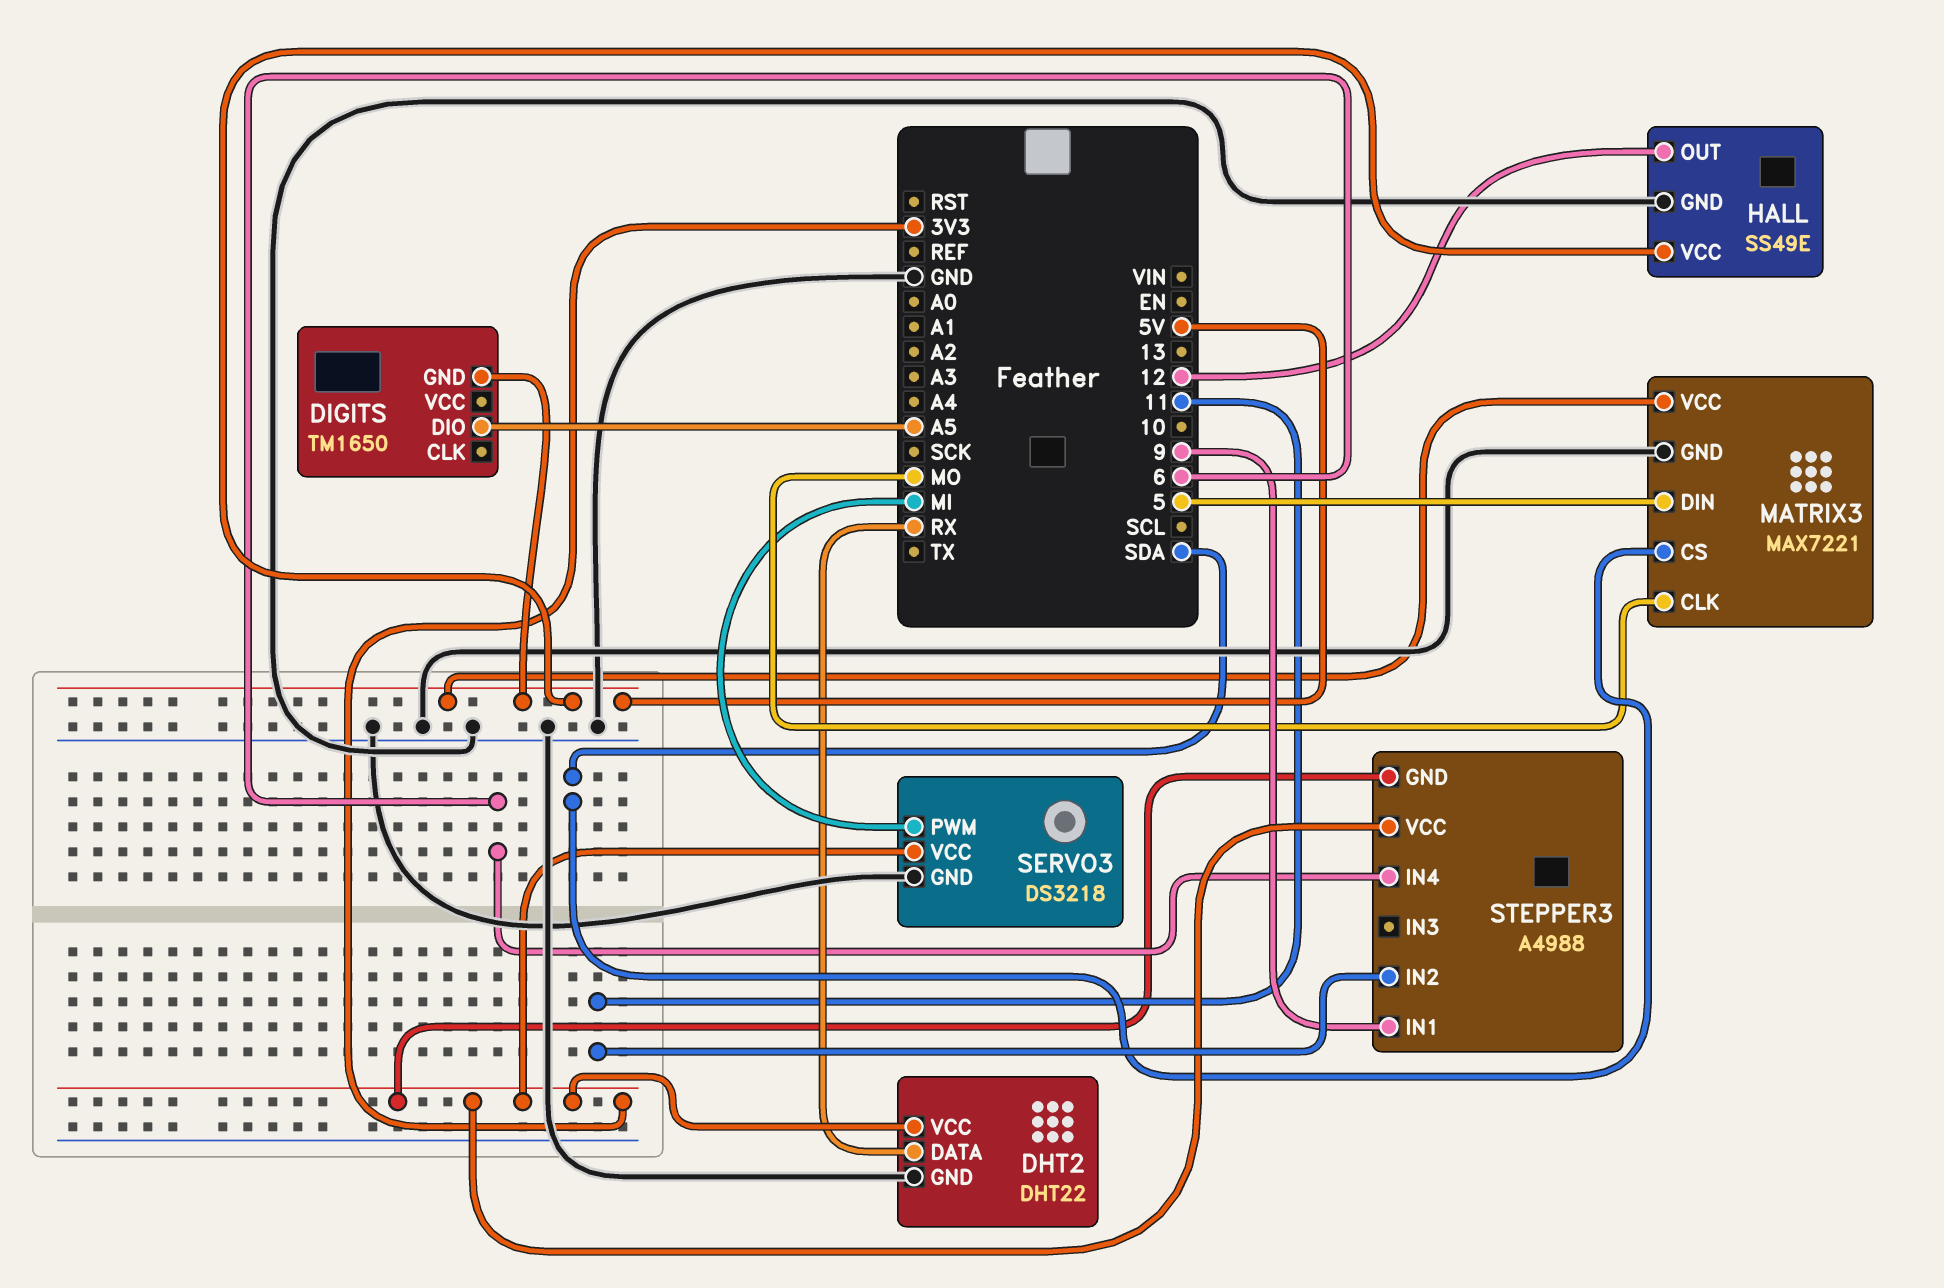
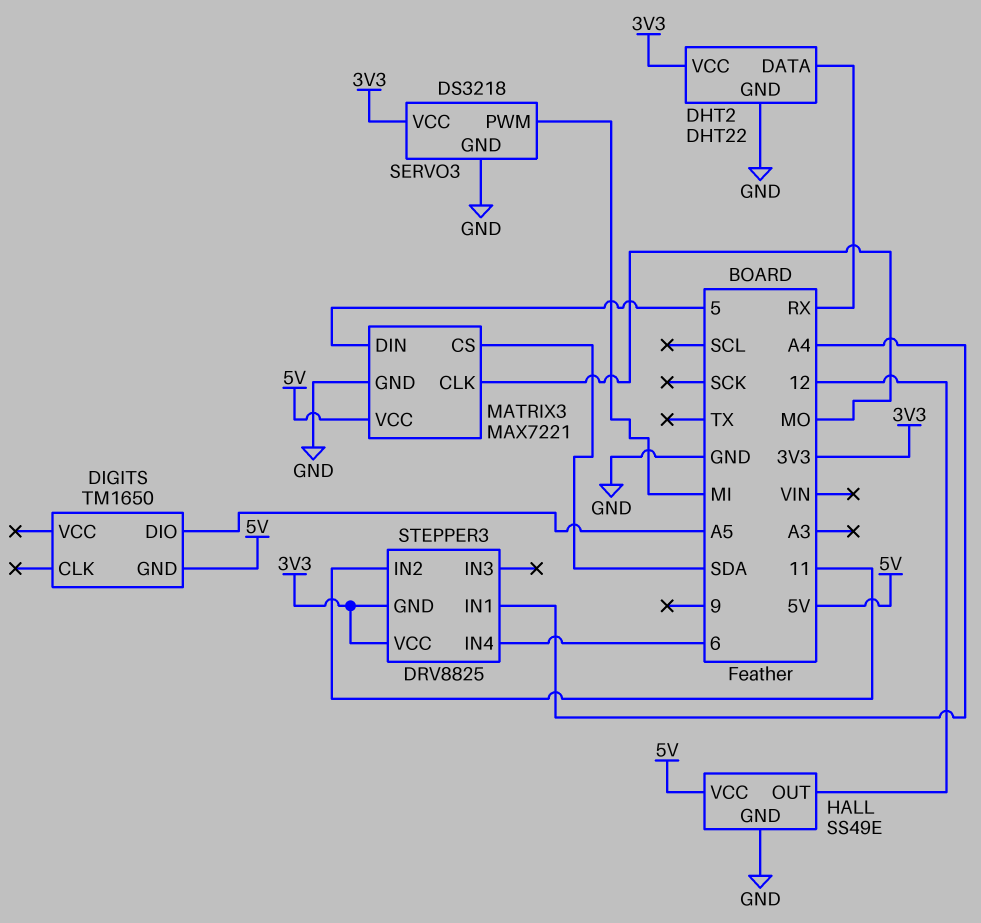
STEPPER3: A4988 -> DRV8825
STEPPER3 pin IN1: 9 -> A4

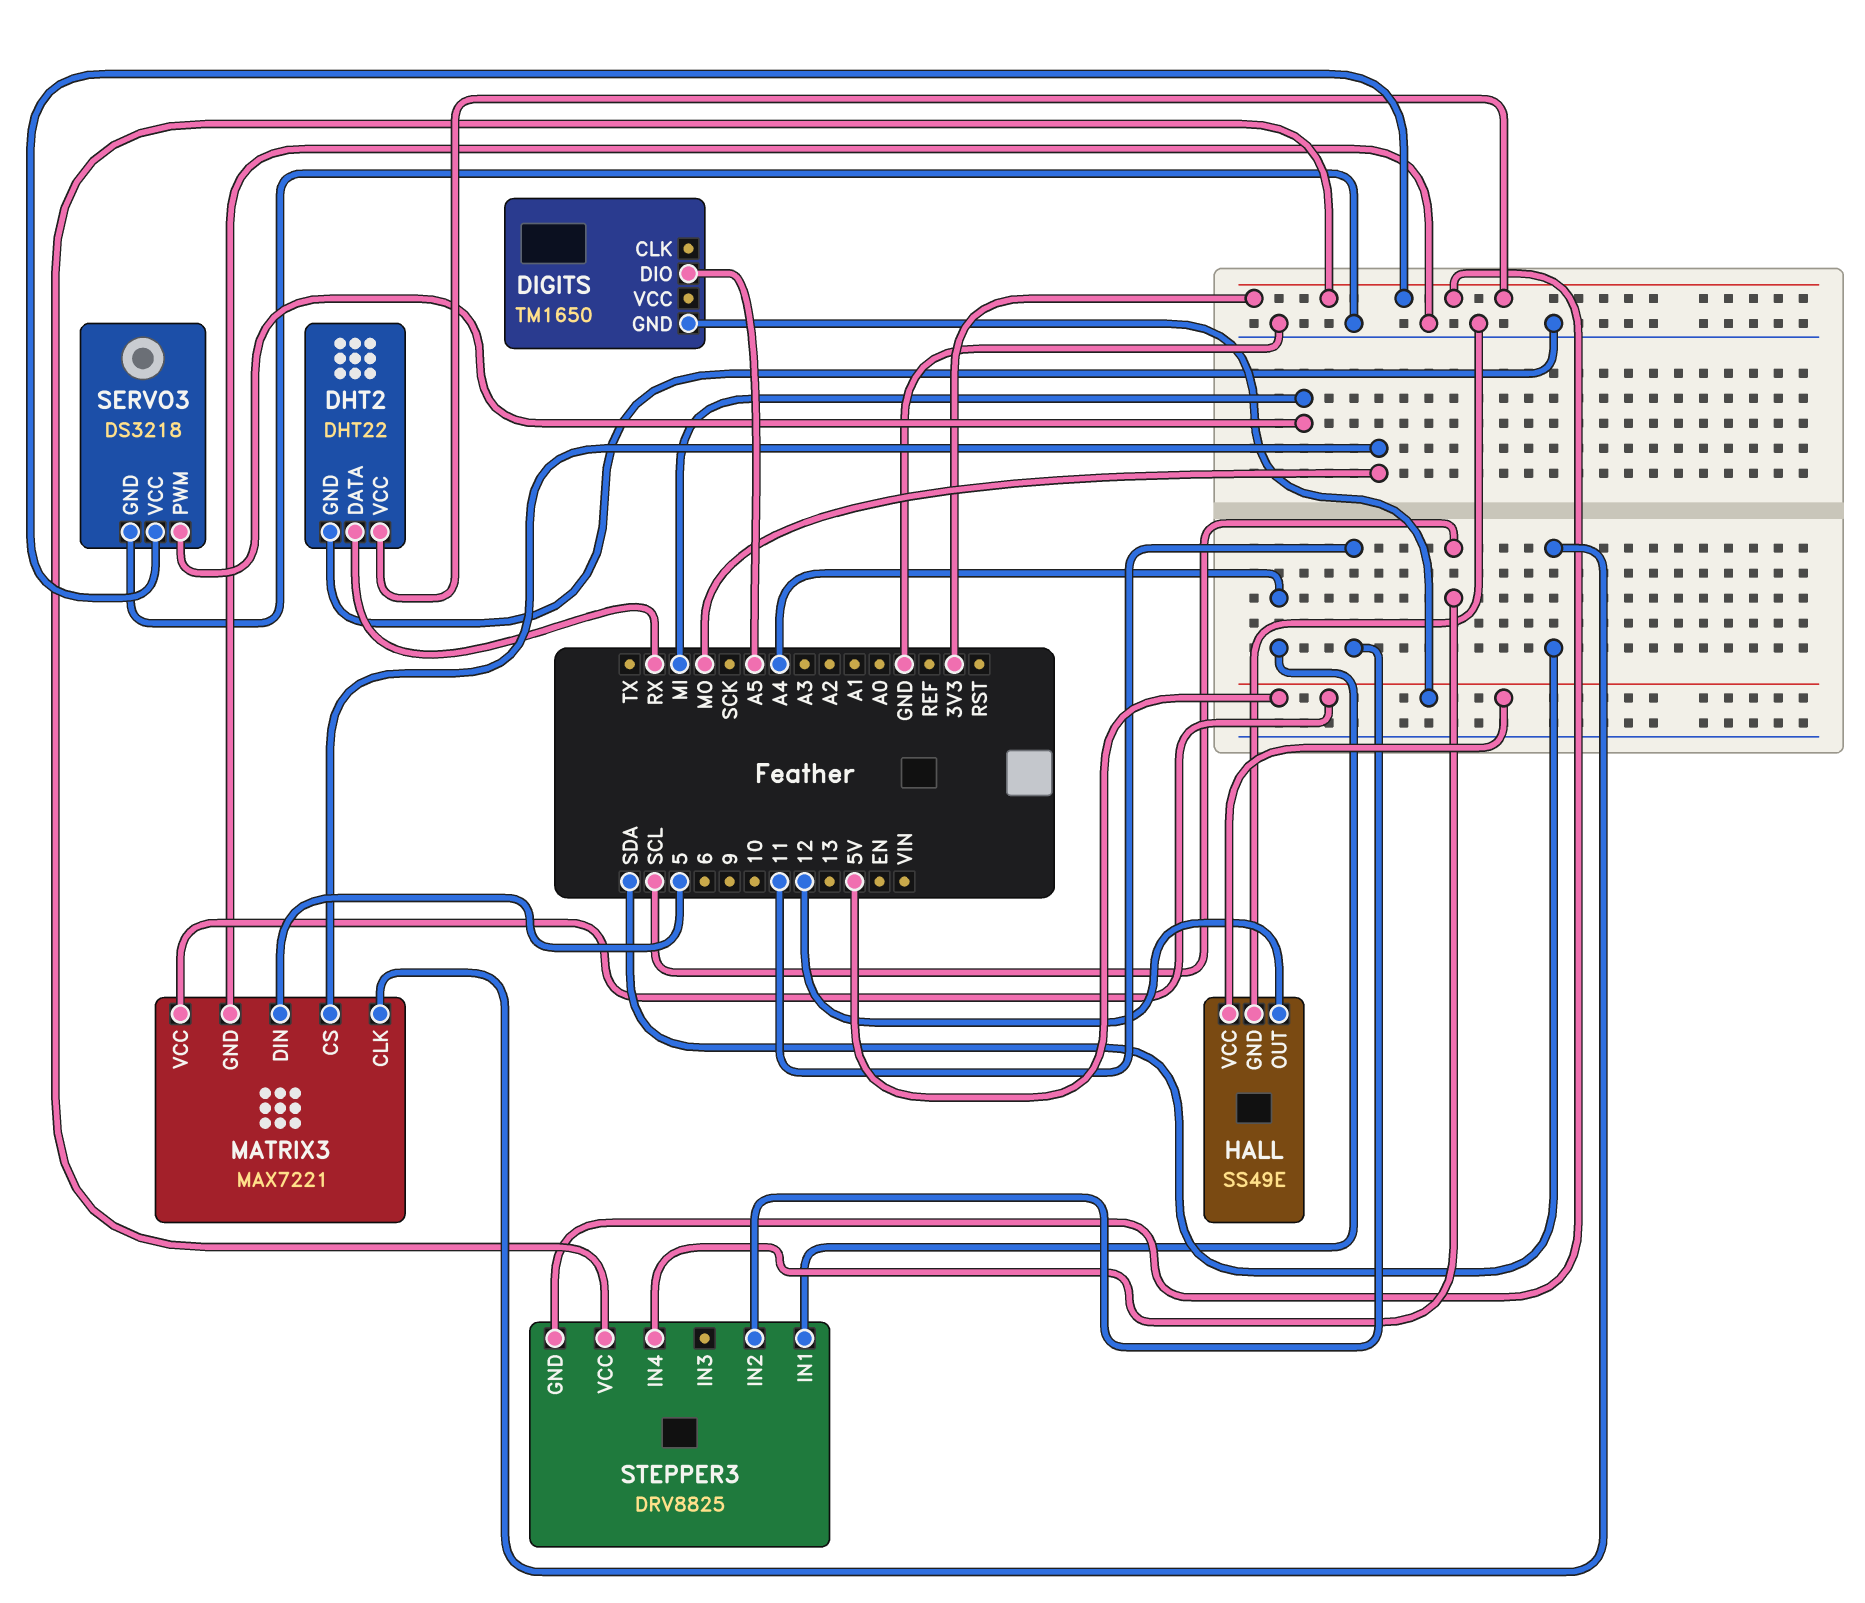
MATRIX3 pin CLK: MO -> SDA
MATRIX3 pin CS: SDA -> MO
STEPPER3 pin IN4: 6 -> SCL

